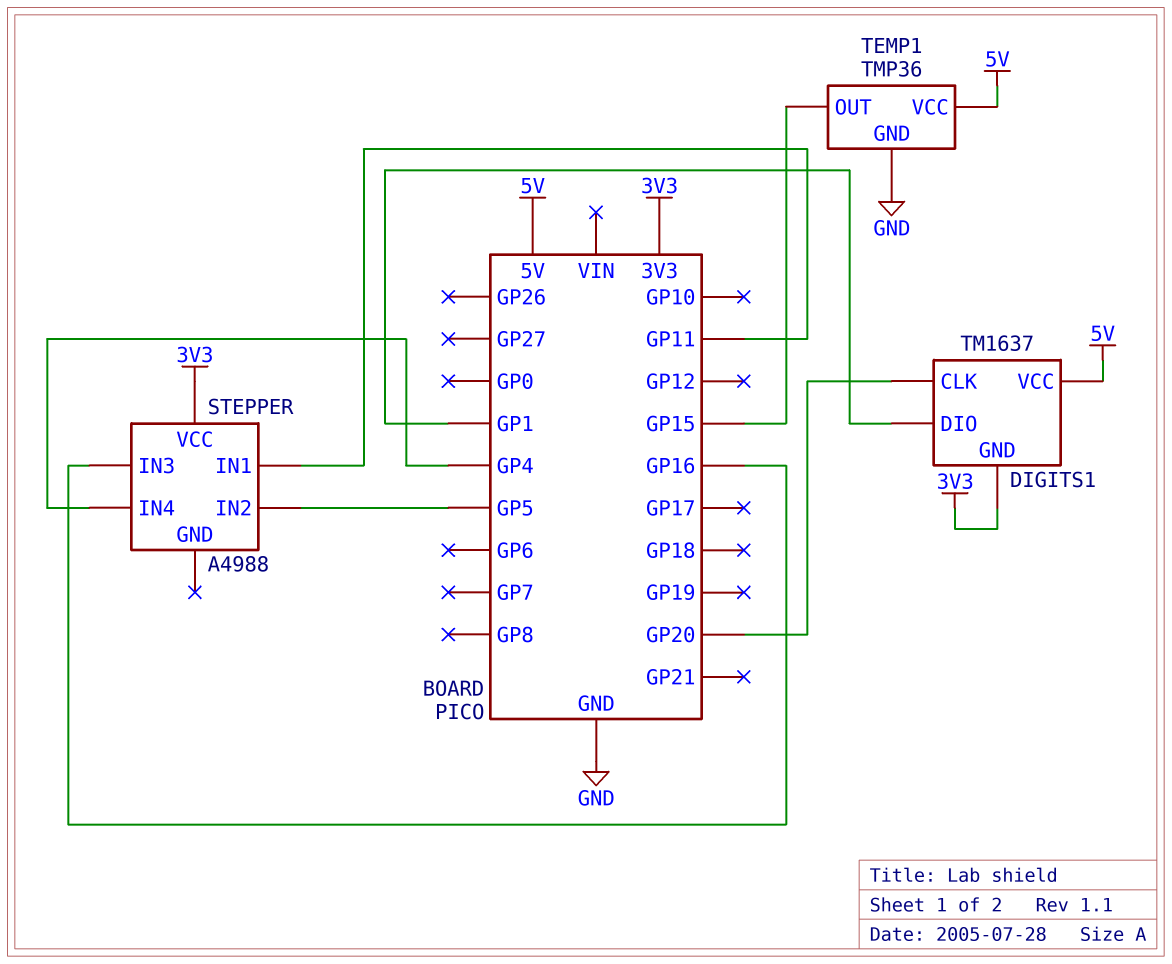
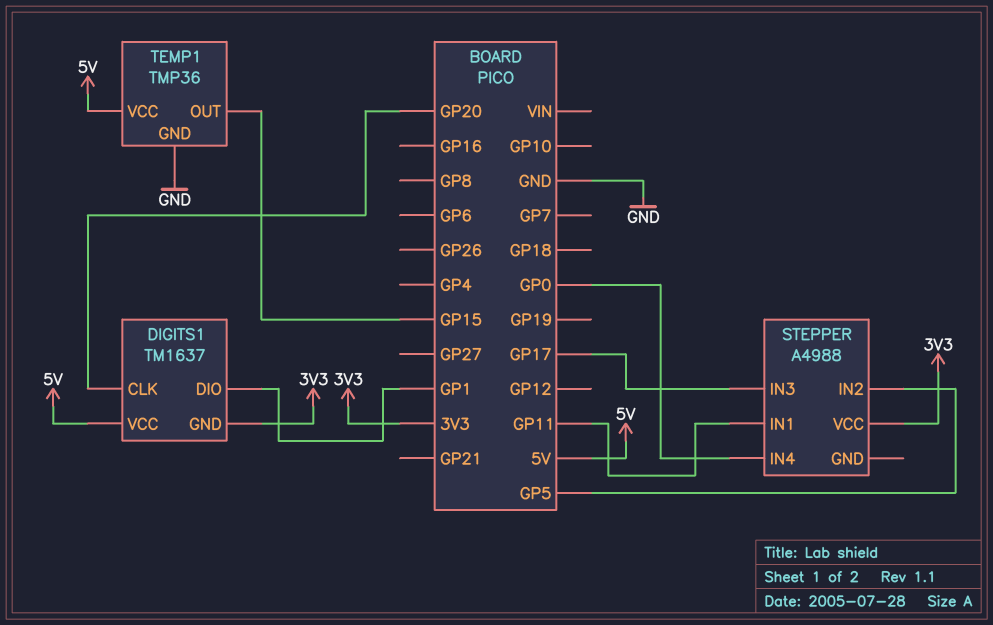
STEPPER pin IN3: GP16 -> GP17
STEPPER pin IN4: GP4 -> GP0

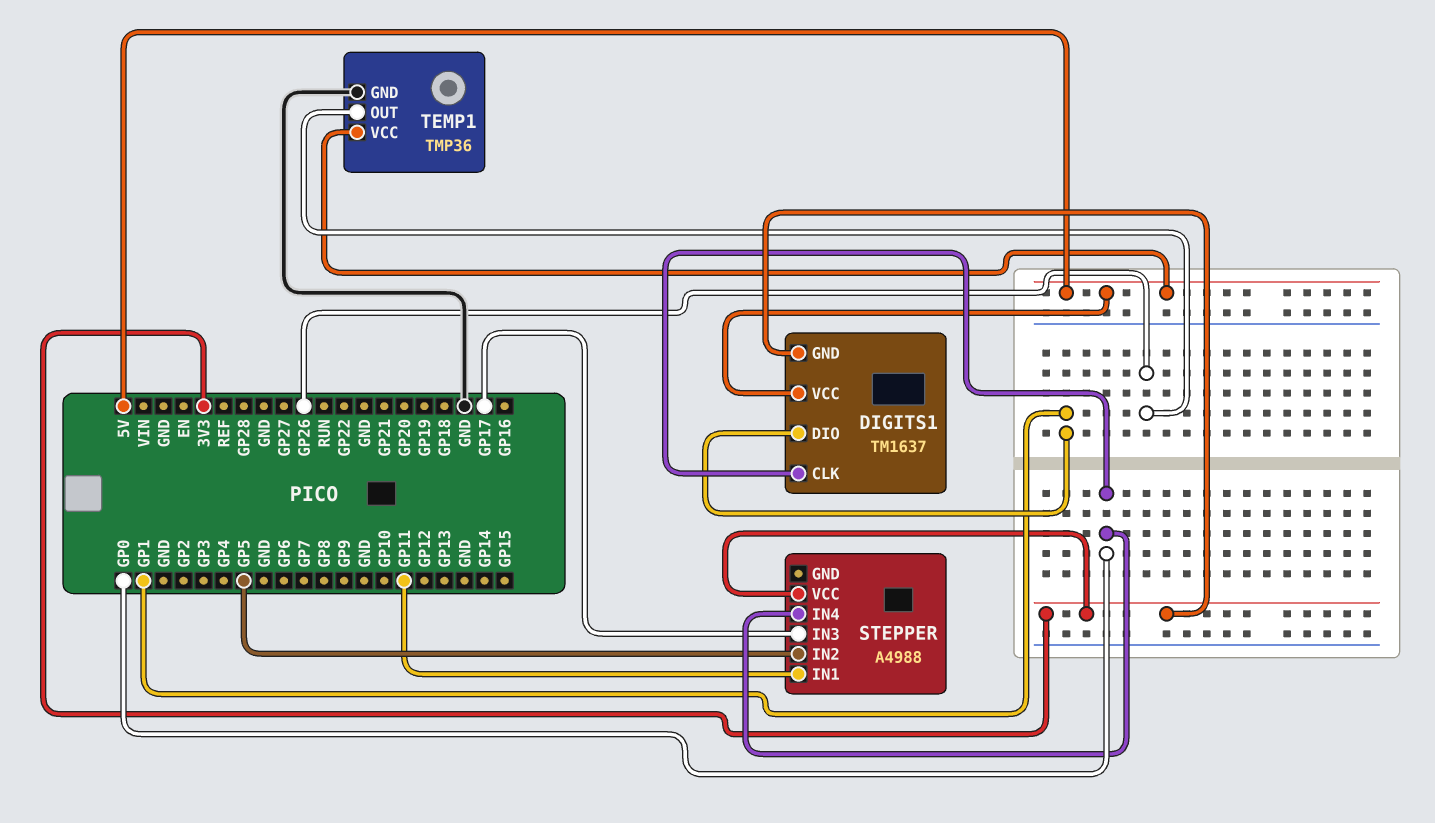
DIGITS1 pin CLK: GP20 -> GP0
TEMP1 pin OUT: GP15 -> GP26

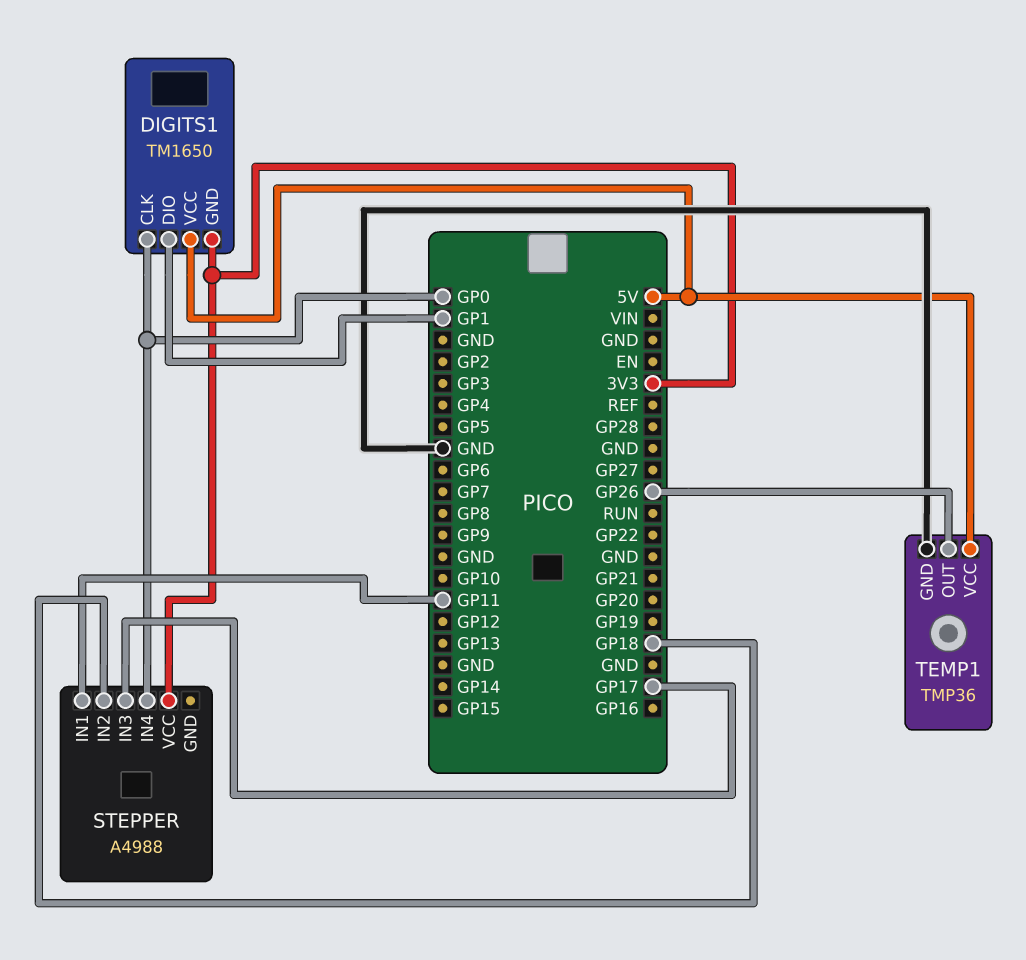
DIGITS1: TM1637 -> TM1650
STEPPER pin IN2: GP5 -> GP18

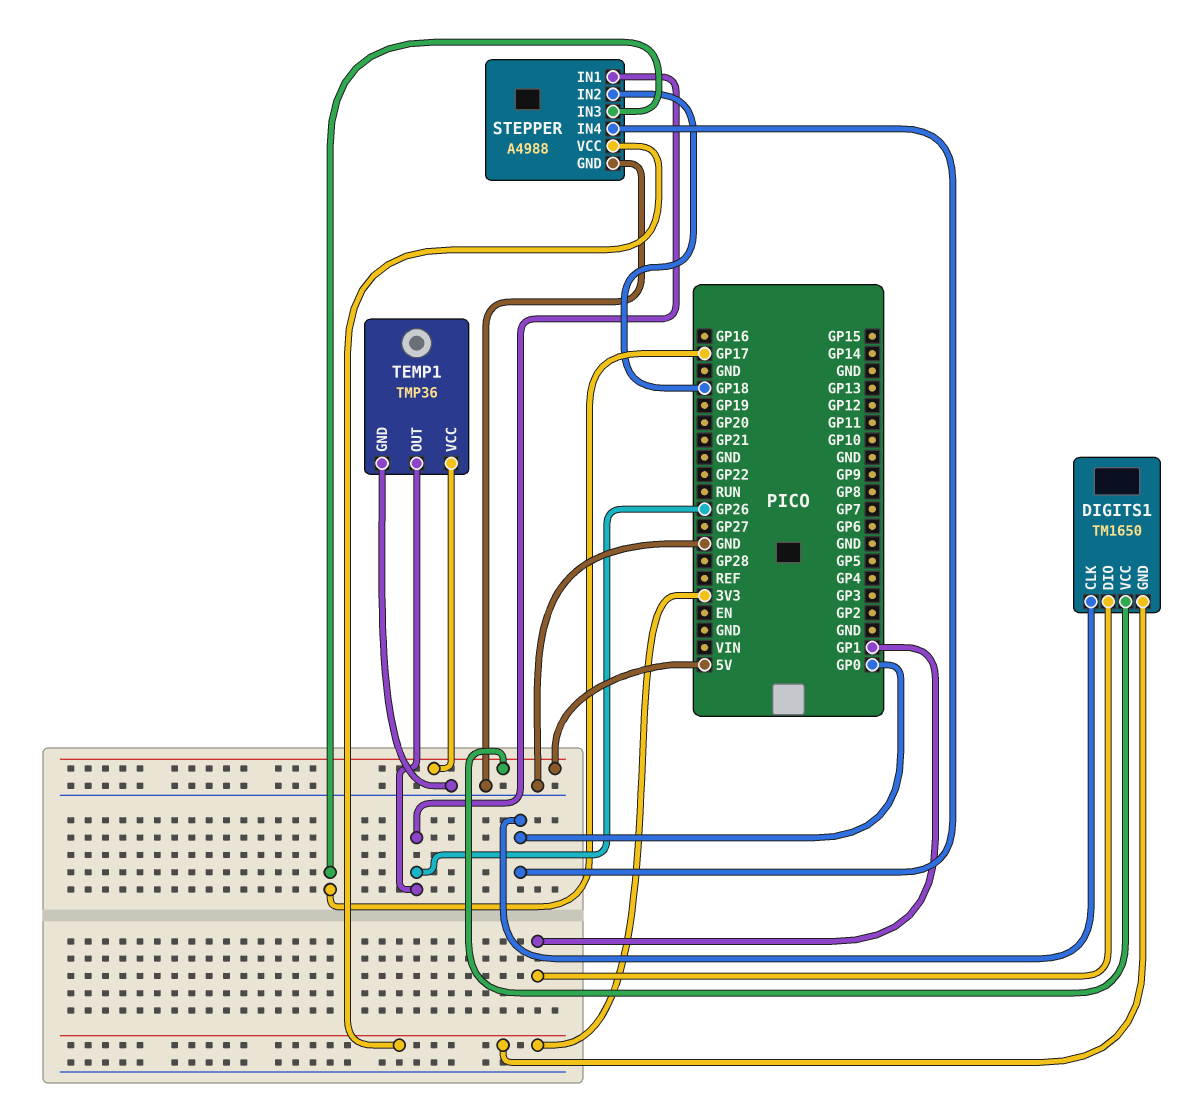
STEPPER pin GND: none -> GND
STEPPER pin IN1: GP11 -> GP26

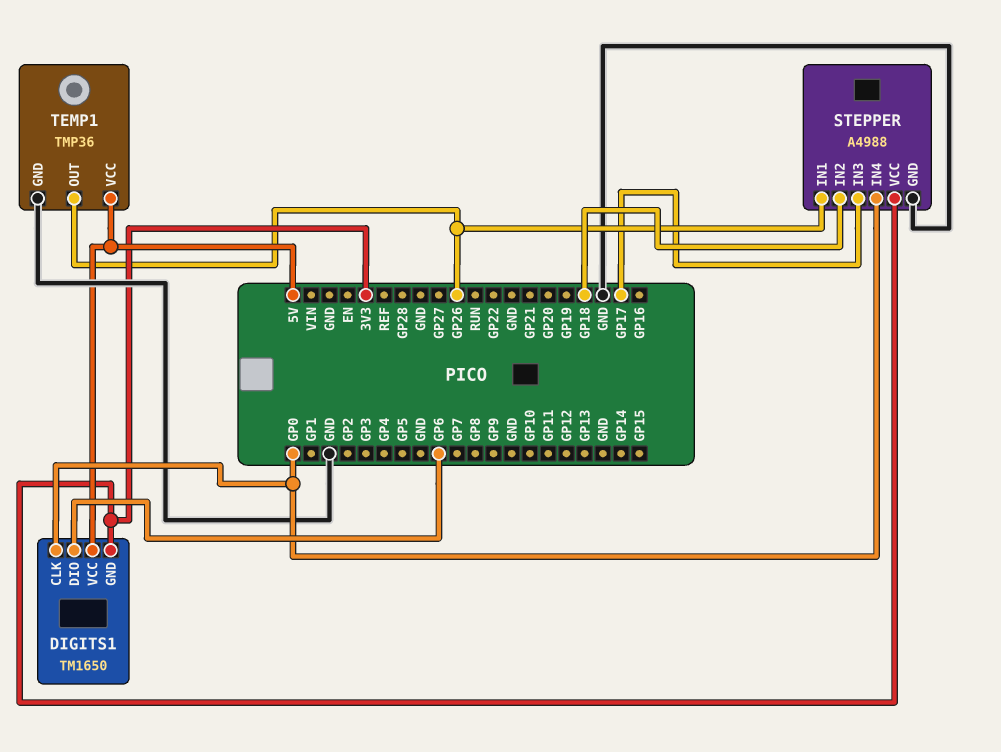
DIGITS1 pin DIO: GP1 -> GP6

